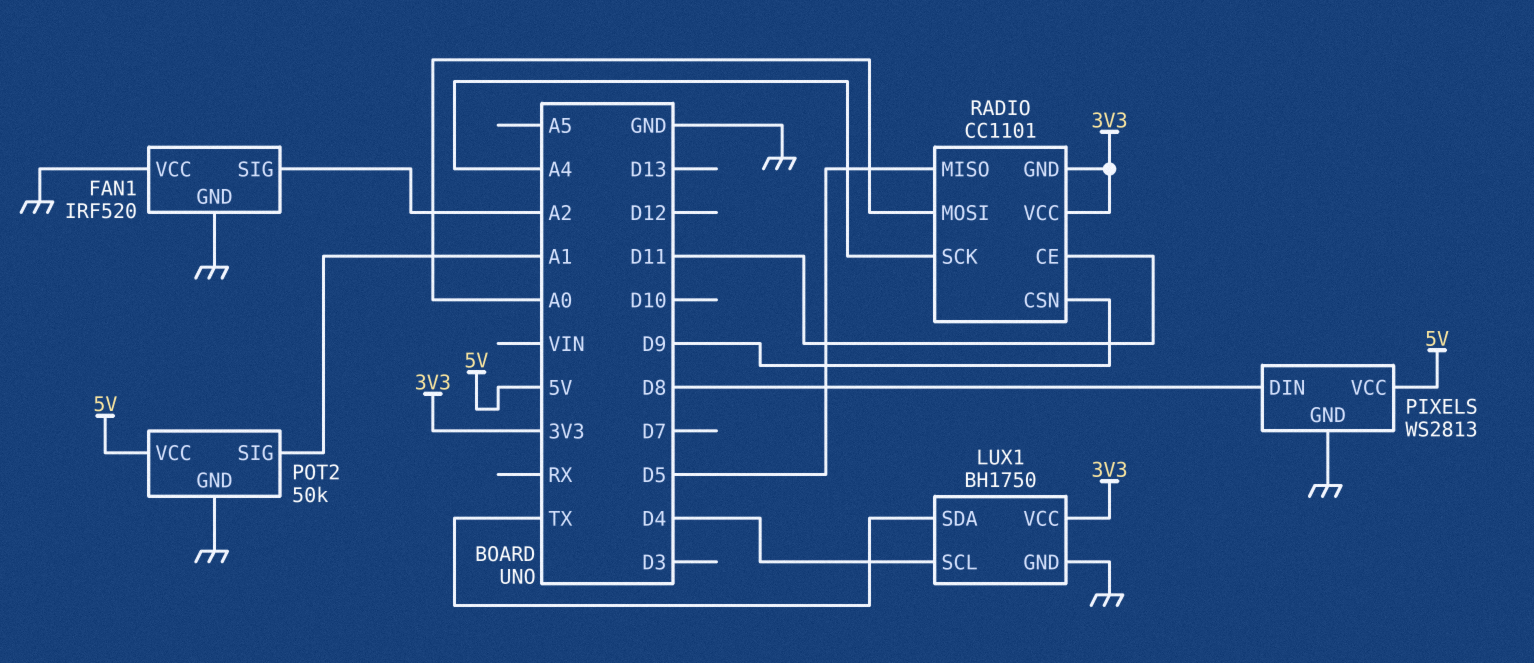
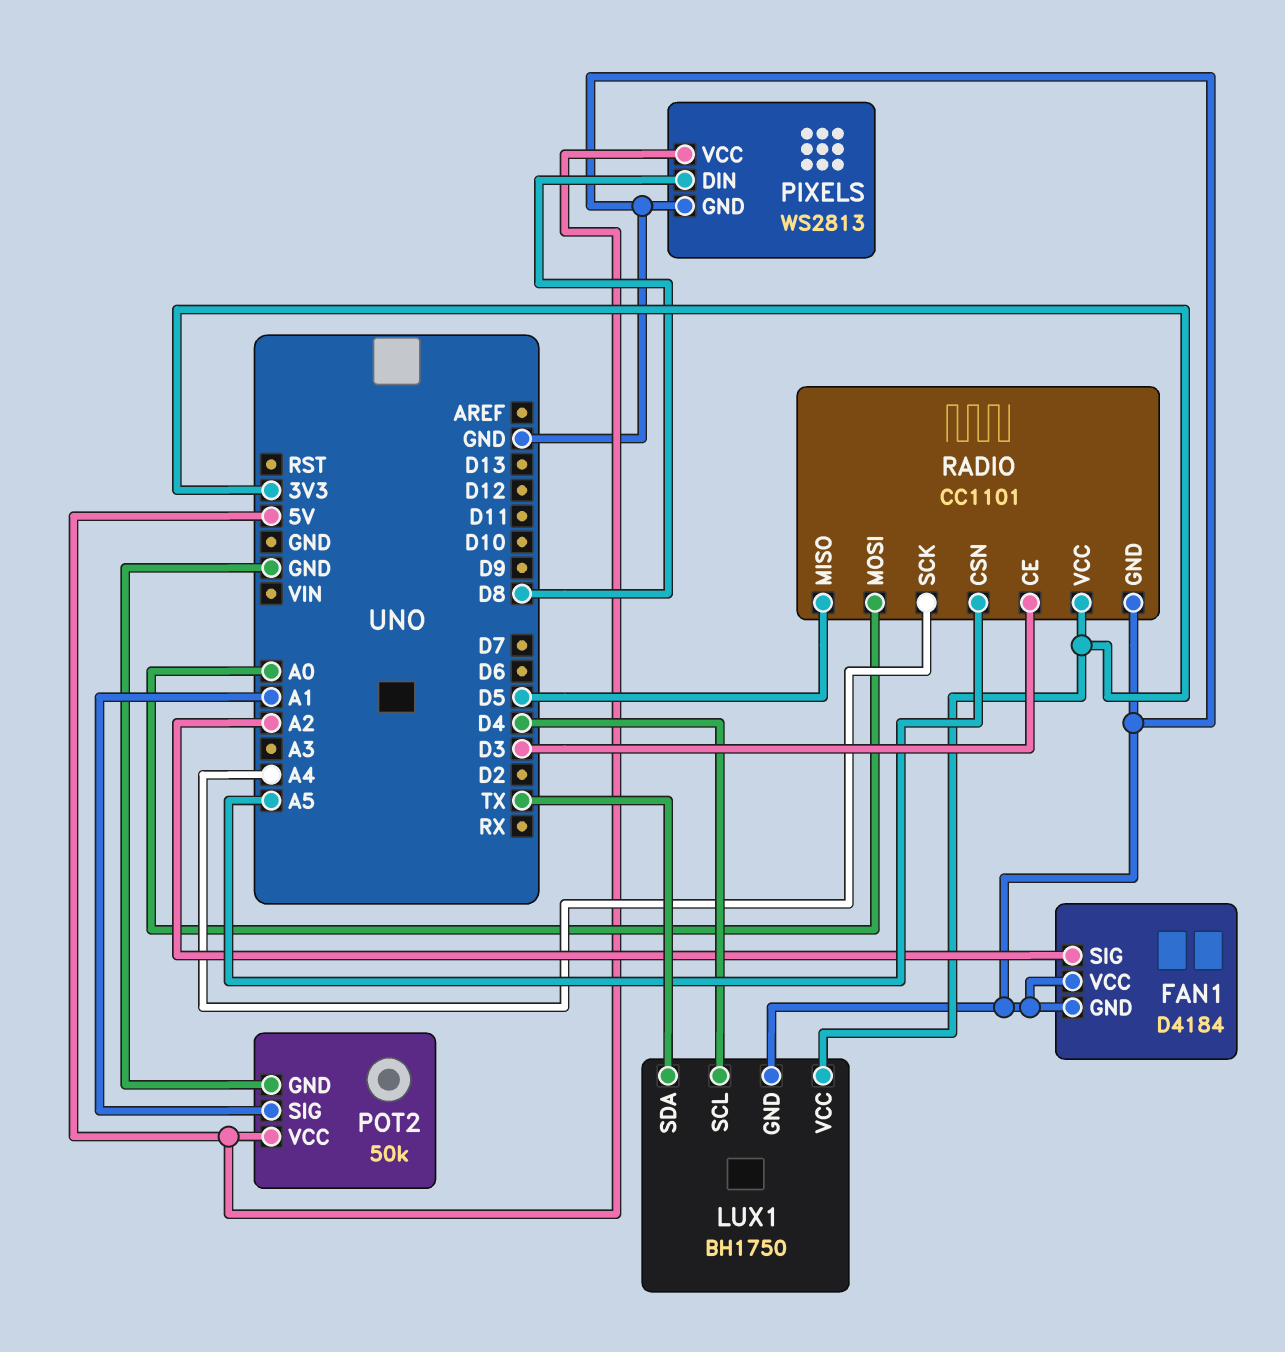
FAN1: IRF520 -> D4184
RADIO pin CE: D11 -> D3
RADIO pin CSN: D9 -> A5
RADIO pin GND: 3V3 -> GND

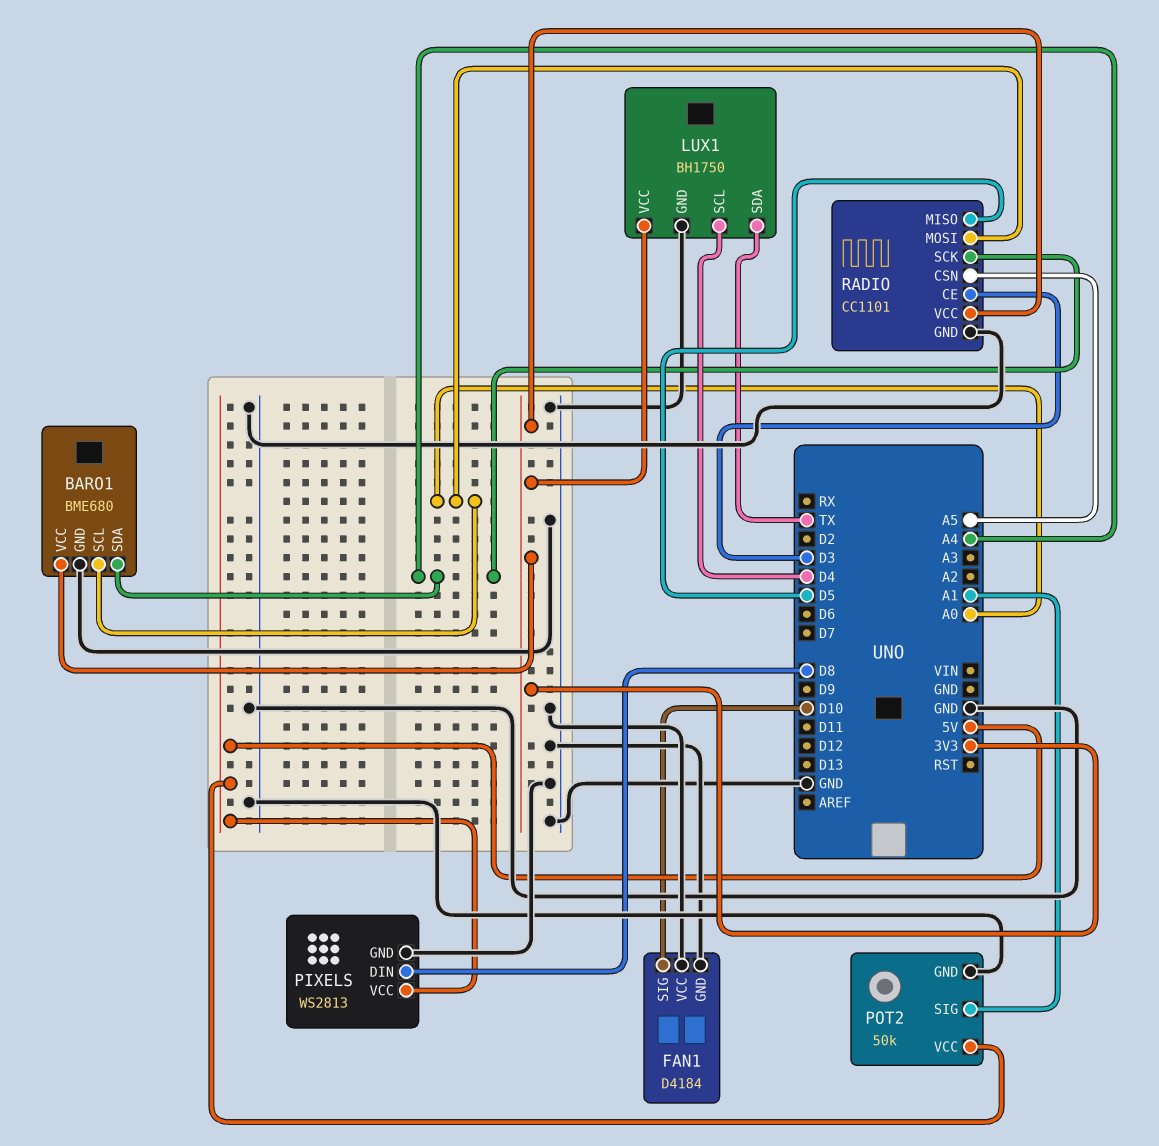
BARO1: none -> BME680
BARO1 pin GND: none -> GND
BARO1 pin SCL: none -> A0
BARO1 pin SDA: none -> A4
BARO1 pin VCC: none -> 3V3
FAN1 pin SIG: A2 -> D10

